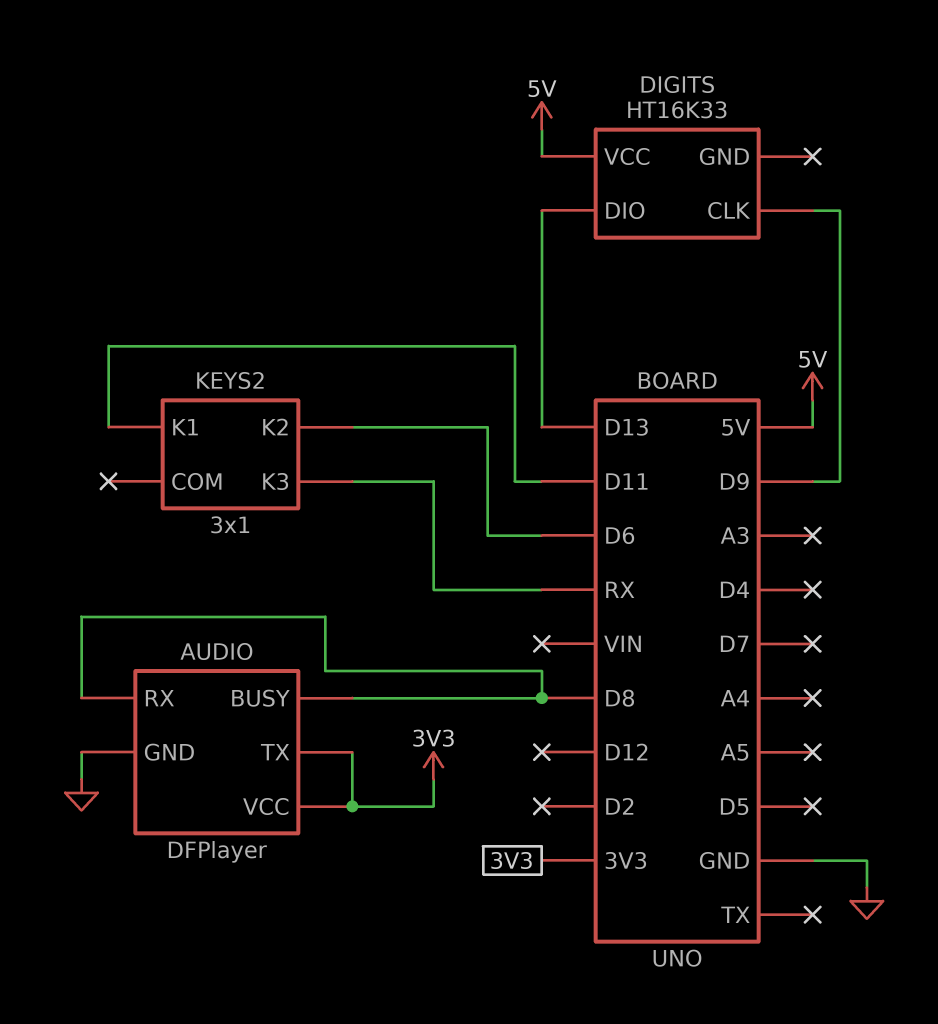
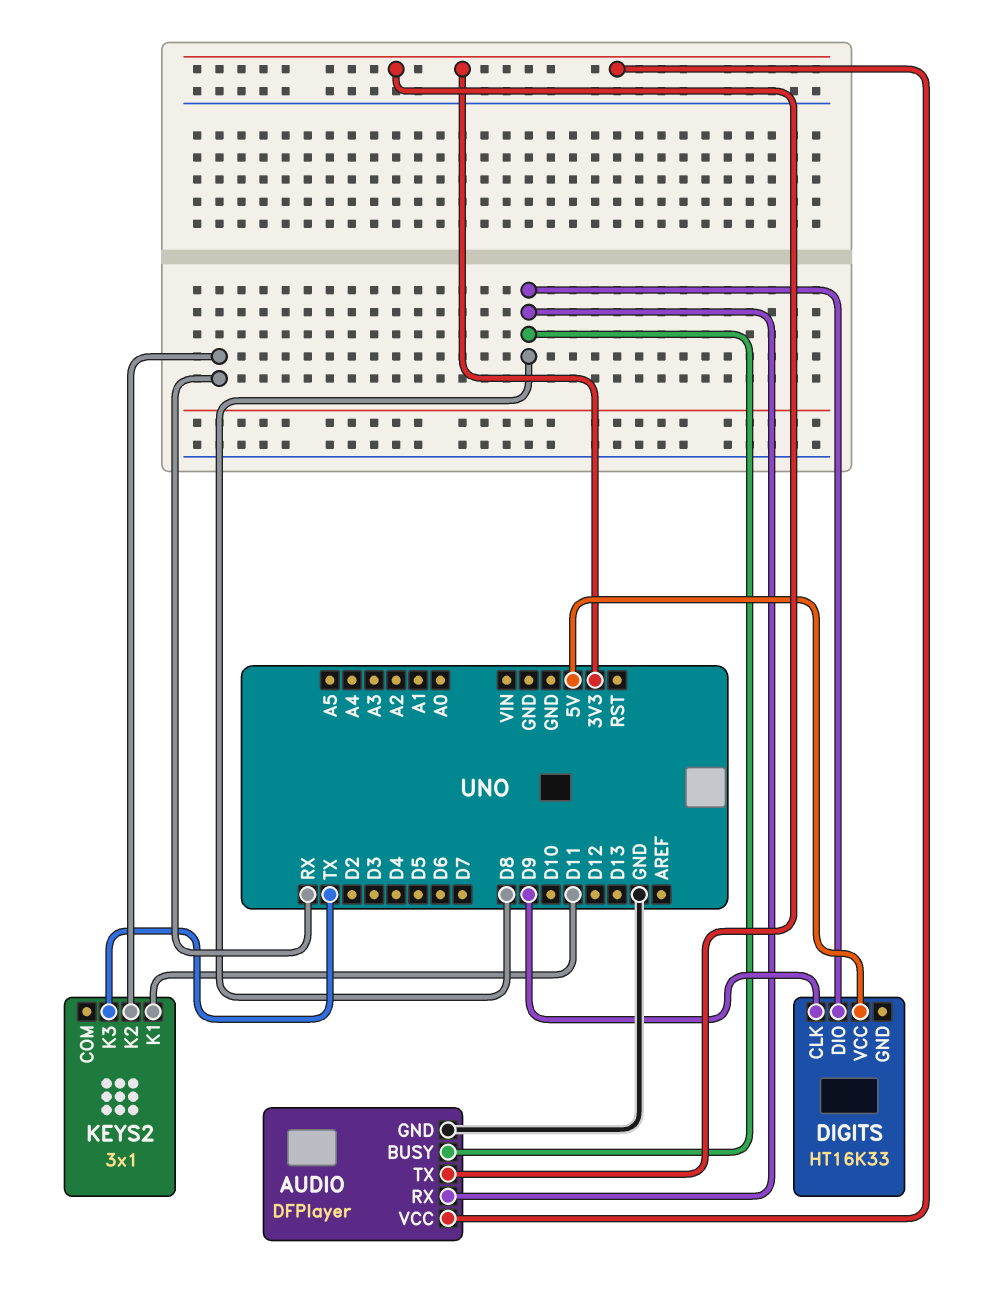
DIGITS pin DIO: D13 -> D8
KEYS2 pin K2: D6 -> RX
KEYS2 pin K3: RX -> TX

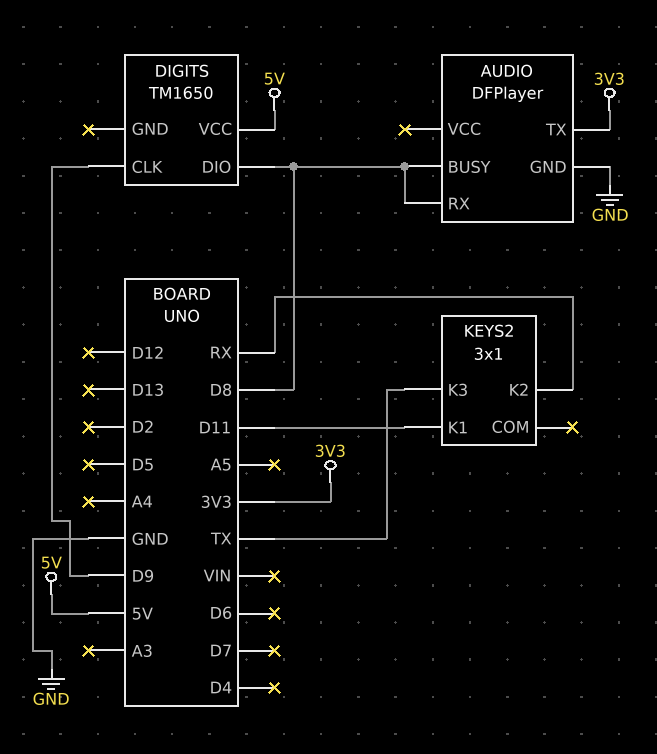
AUDIO pin VCC: 3V3 -> none
DIGITS: HT16K33 -> TM1650

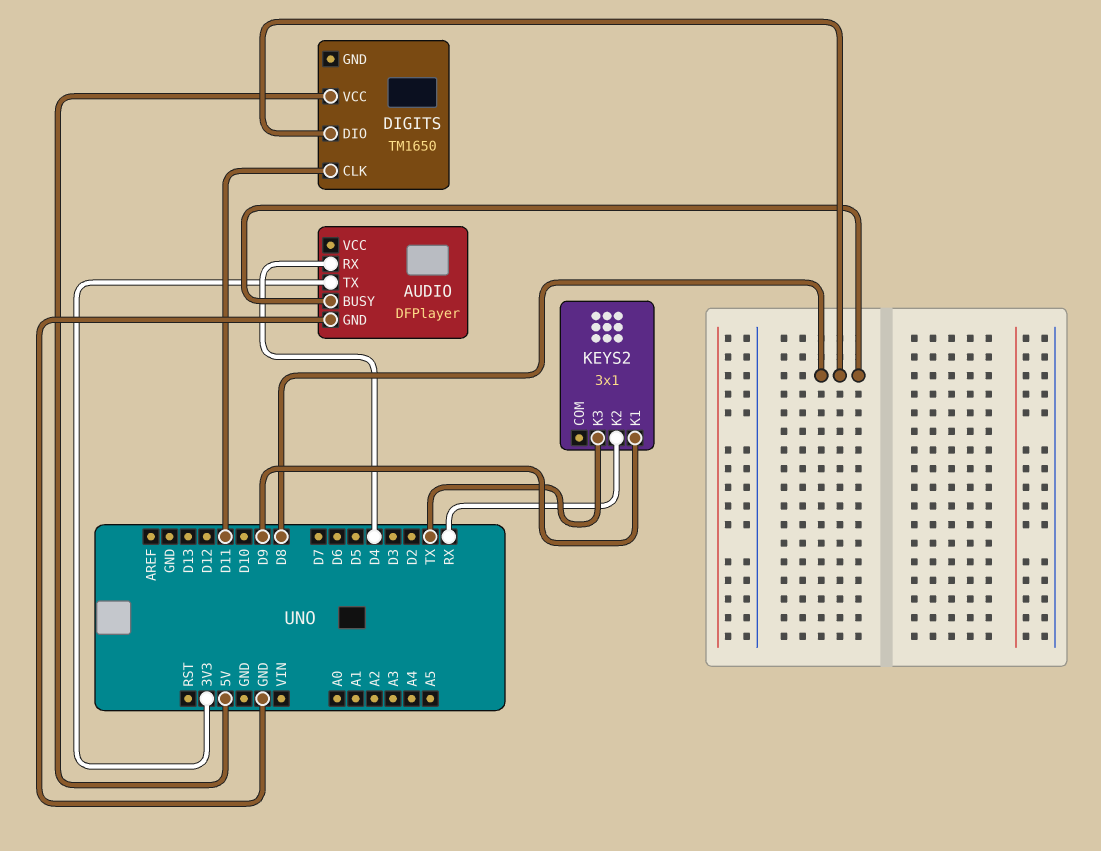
AUDIO pin RX: D8 -> D4
DIGITS pin CLK: D9 -> D11
KEYS2 pin K1: D11 -> D9

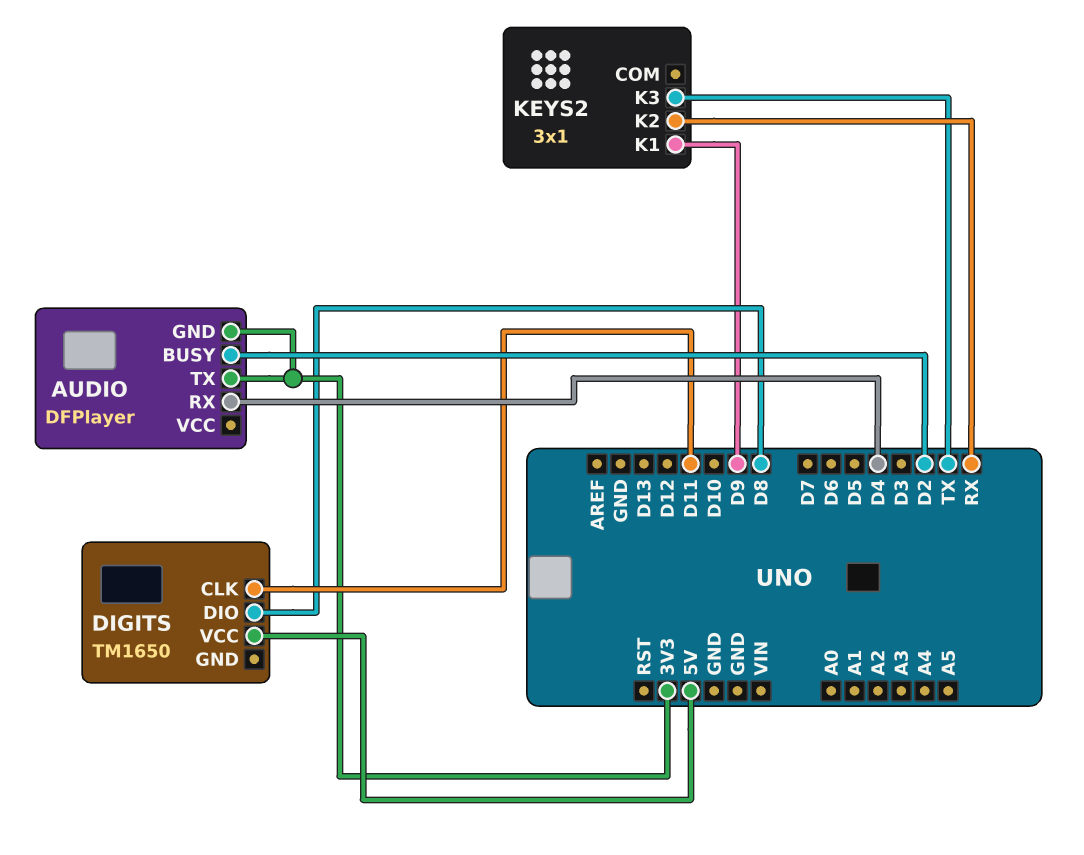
AUDIO pin BUSY: D8 -> D2
AUDIO pin GND: GND -> 3V3

